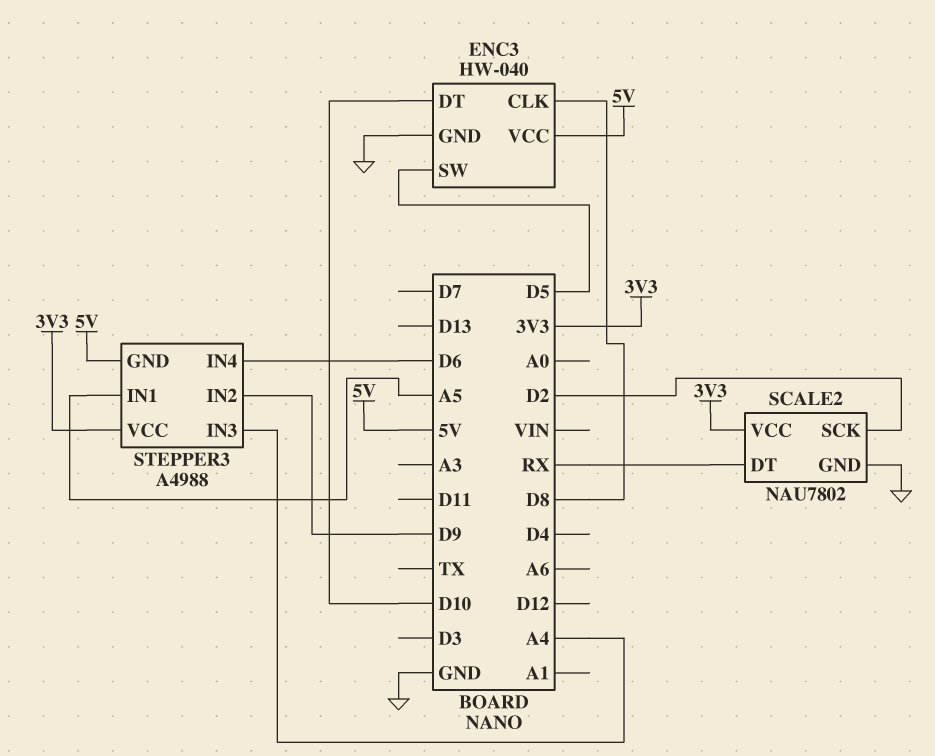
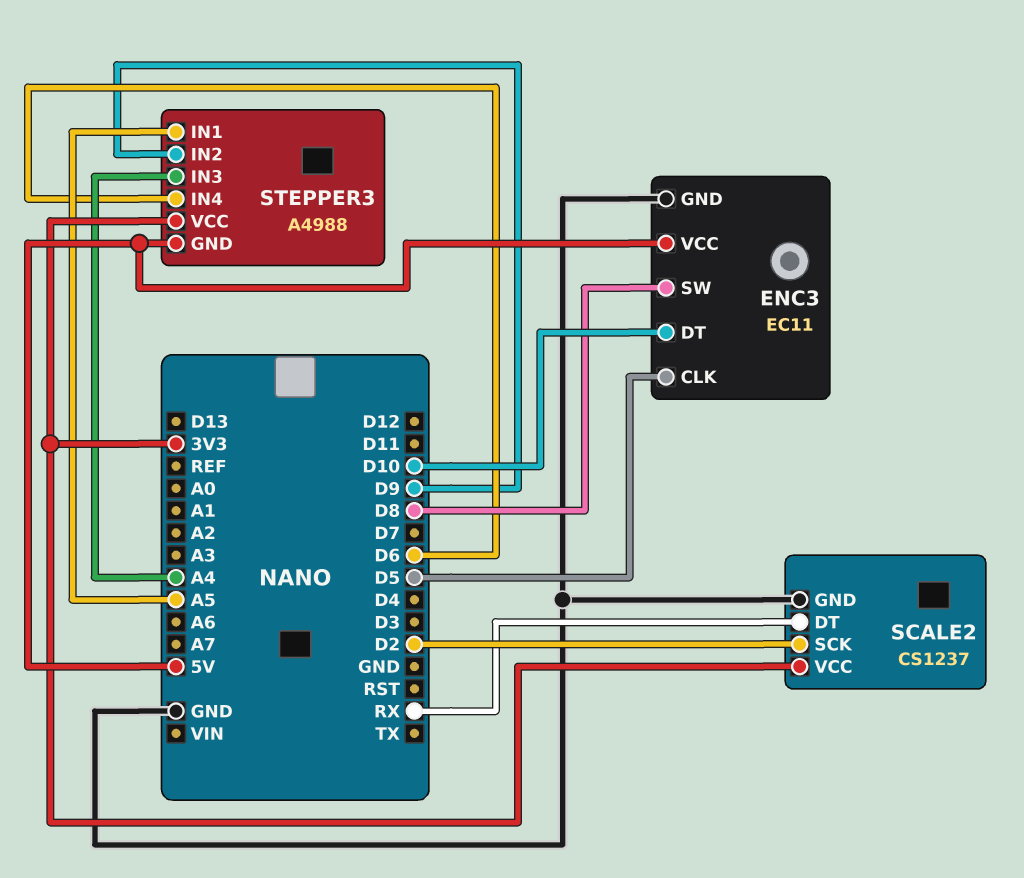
ENC3: HW-040 -> EC11
ENC3 pin CLK: D8 -> D5
ENC3 pin SW: D5 -> D8
SCALE2: NAU7802 -> CS1237

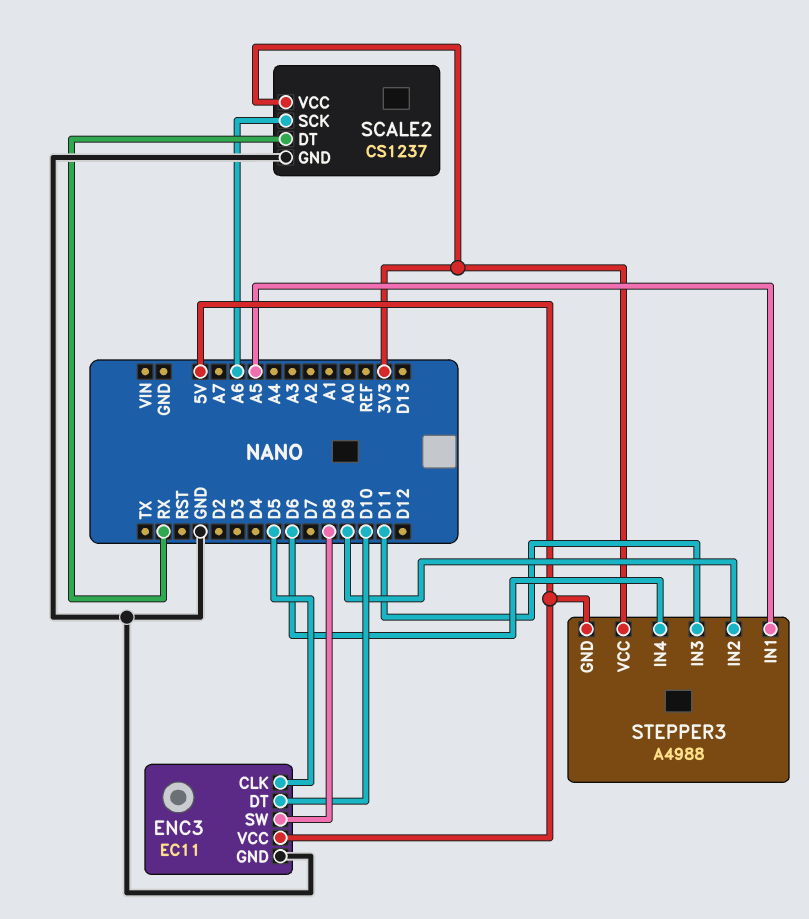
SCALE2 pin SCK: D2 -> A6
STEPPER3 pin IN3: A4 -> D11

